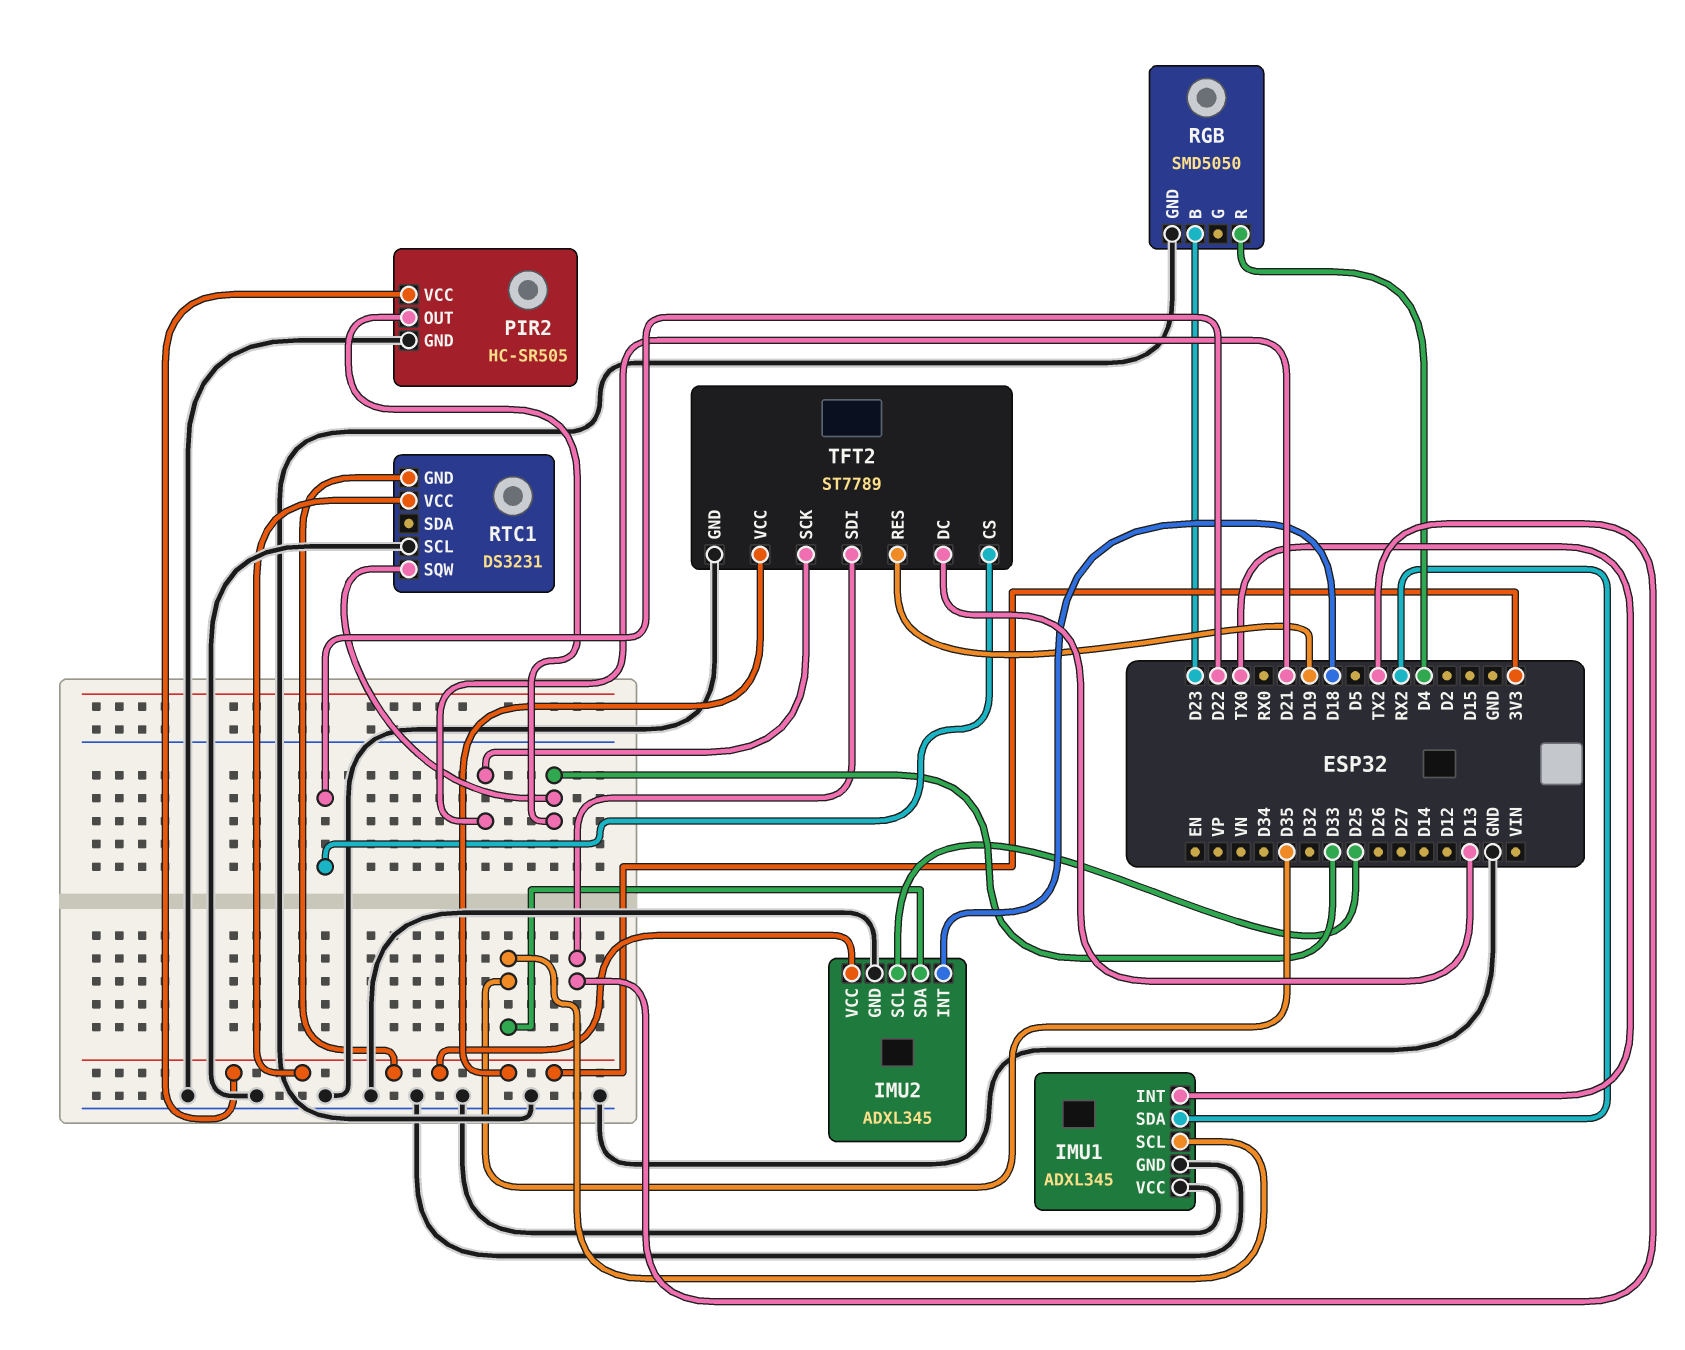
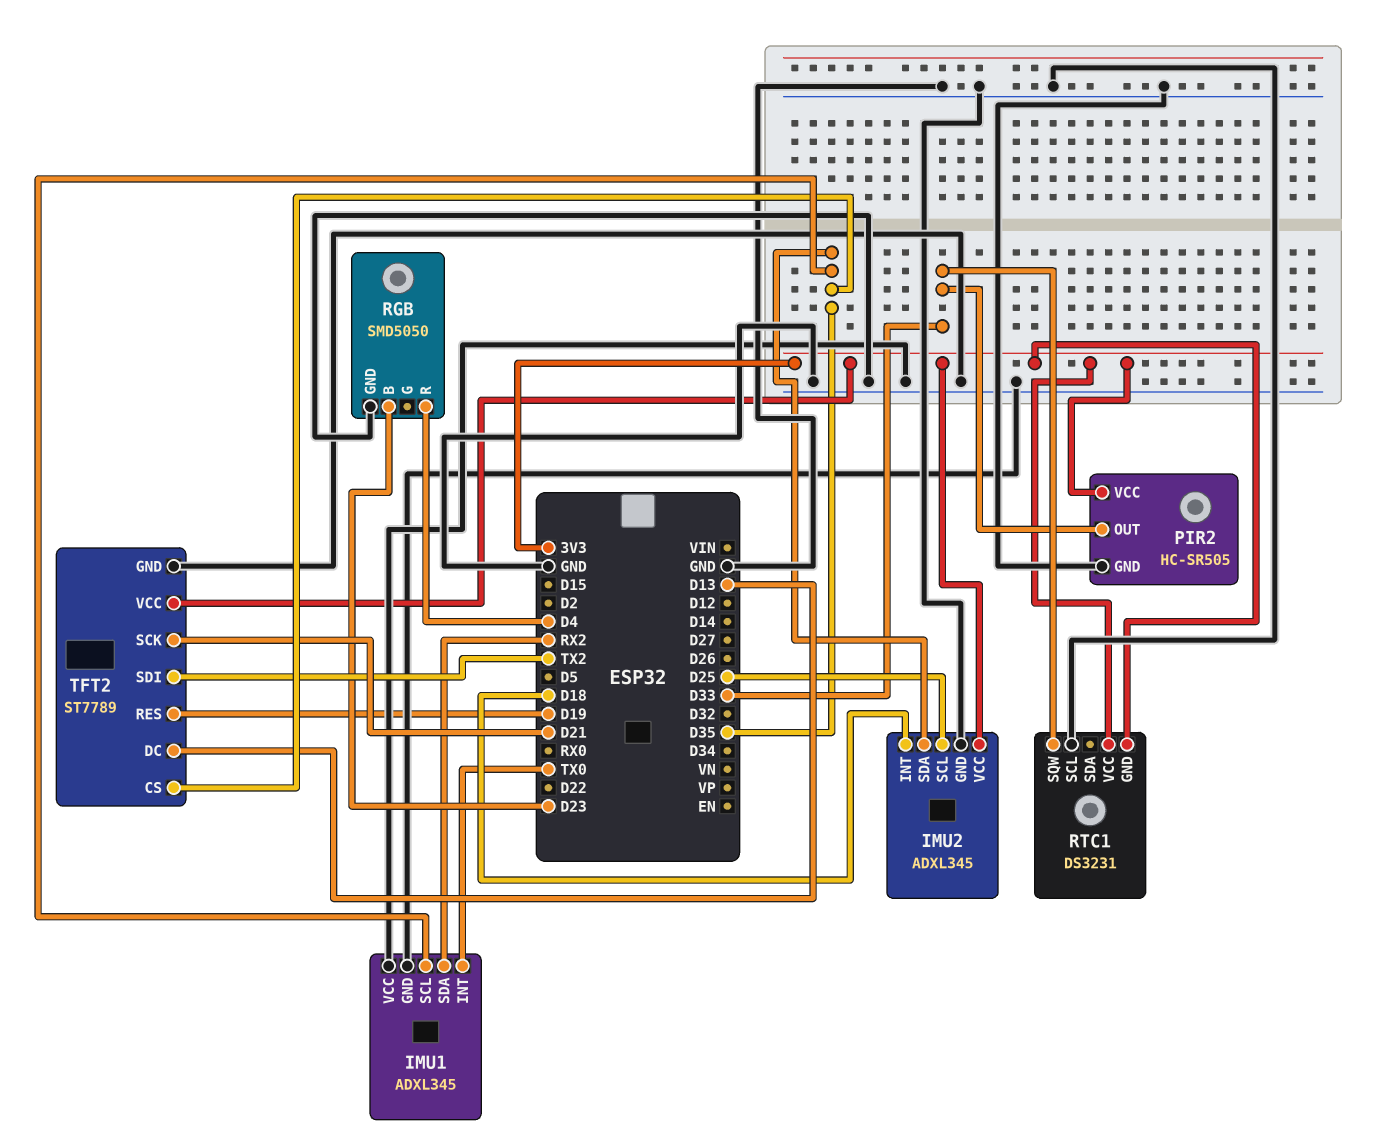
TFT2 pin CS: D22 -> D35

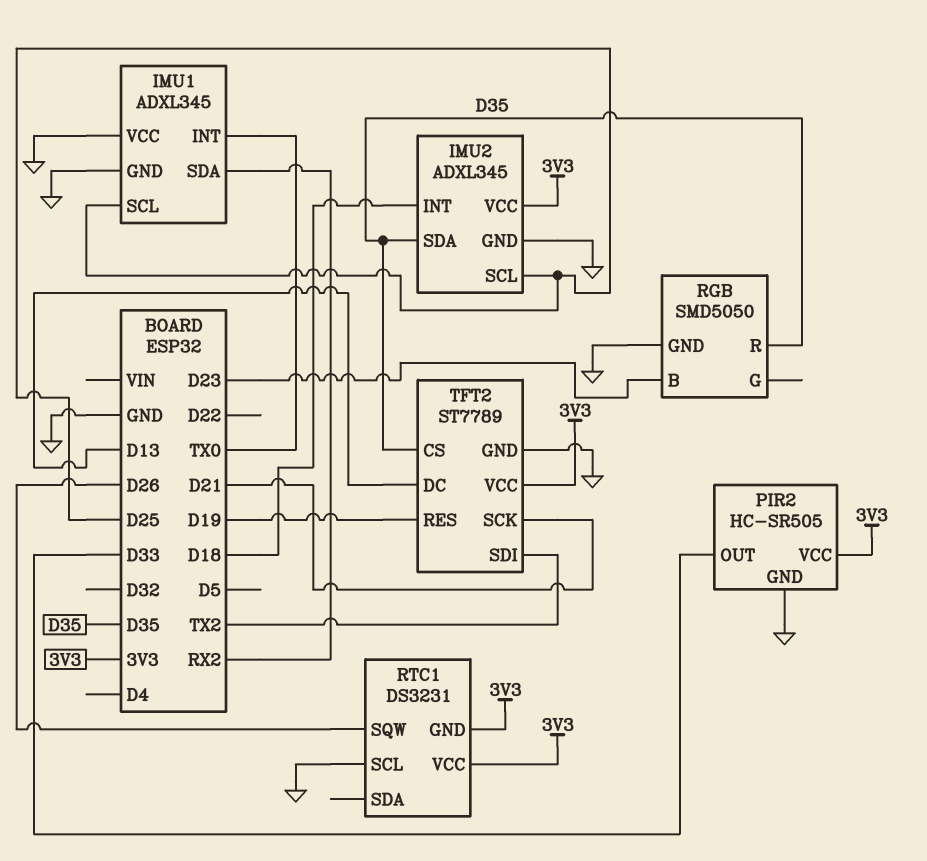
IMU1 pin SCL: D35 -> D25
RGB pin R: D4 -> D35
RTC1 pin SQW: D33 -> D26

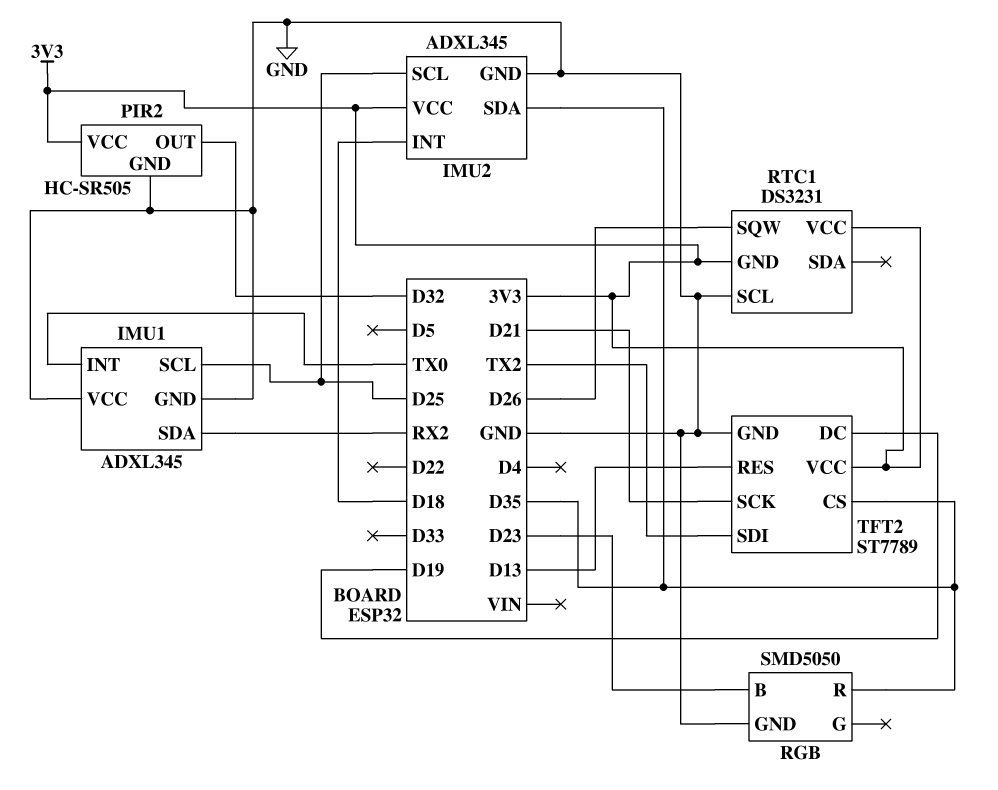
PIR2 pin OUT: D33 -> D32
TFT2 pin DC: D13 -> D19
TFT2 pin RES: D19 -> D13

